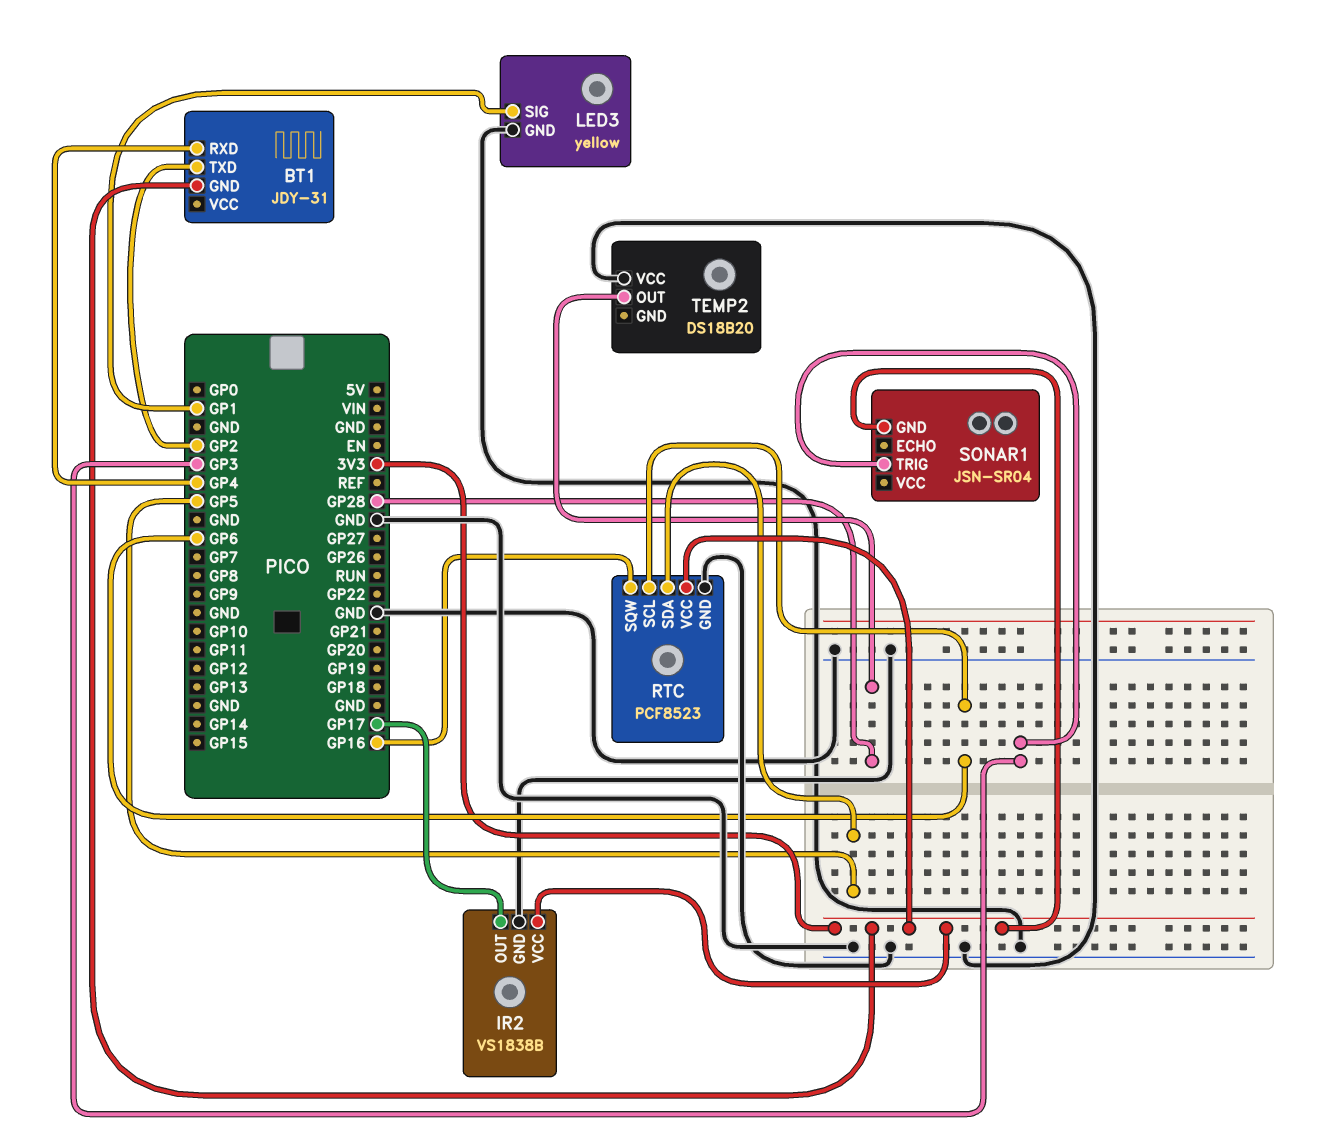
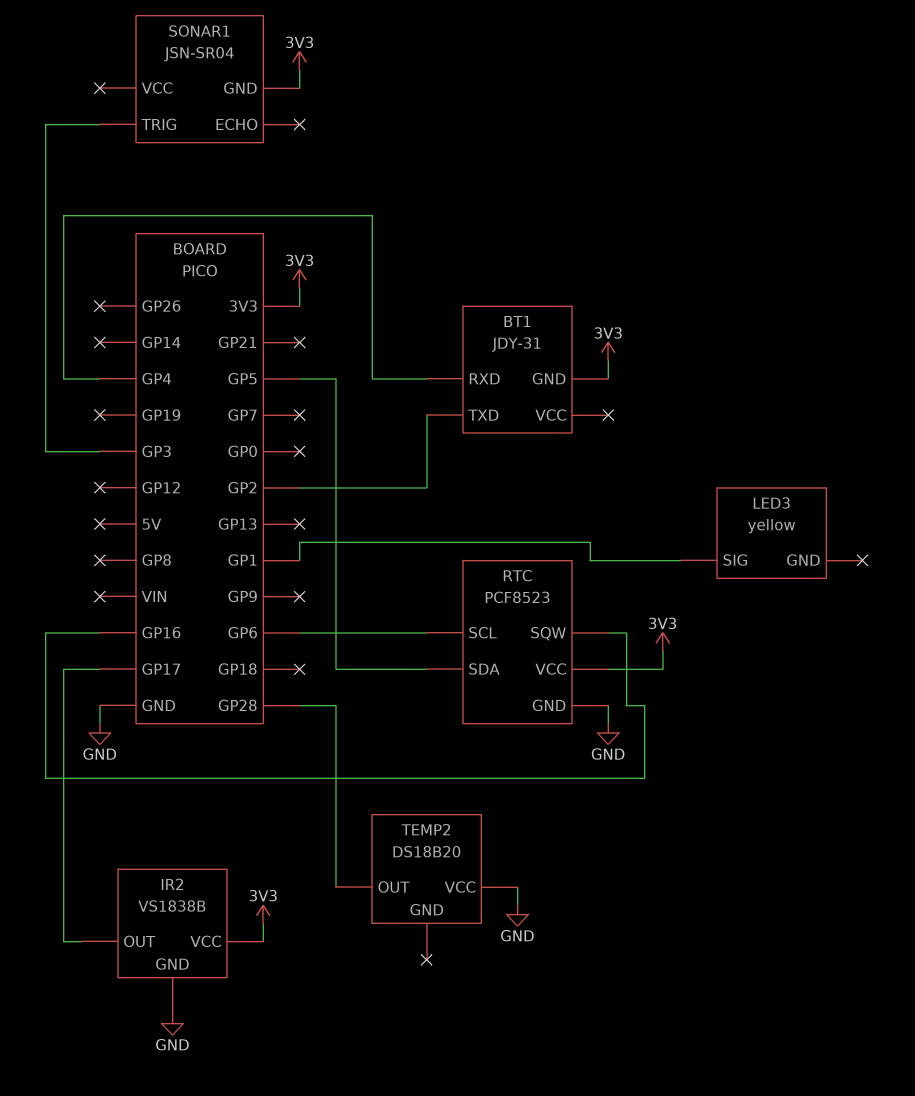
LED3 pin GND: GND -> none

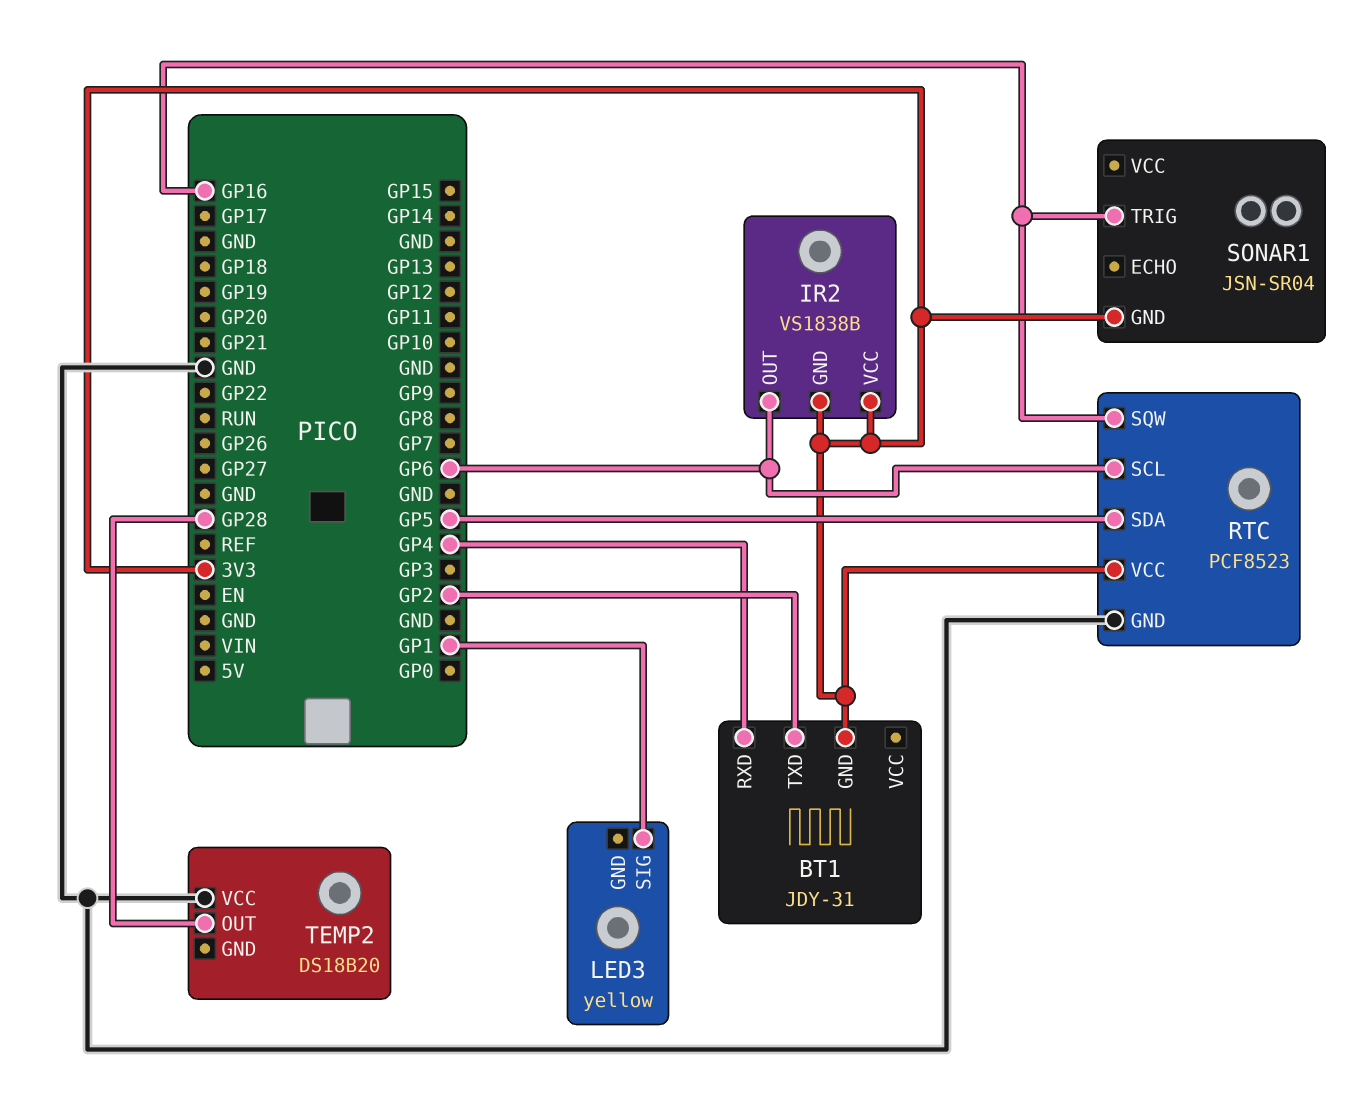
IR2 pin GND: GND -> 3V3
IR2 pin OUT: GP17 -> GP6
SONAR1 pin TRIG: GP3 -> GP16

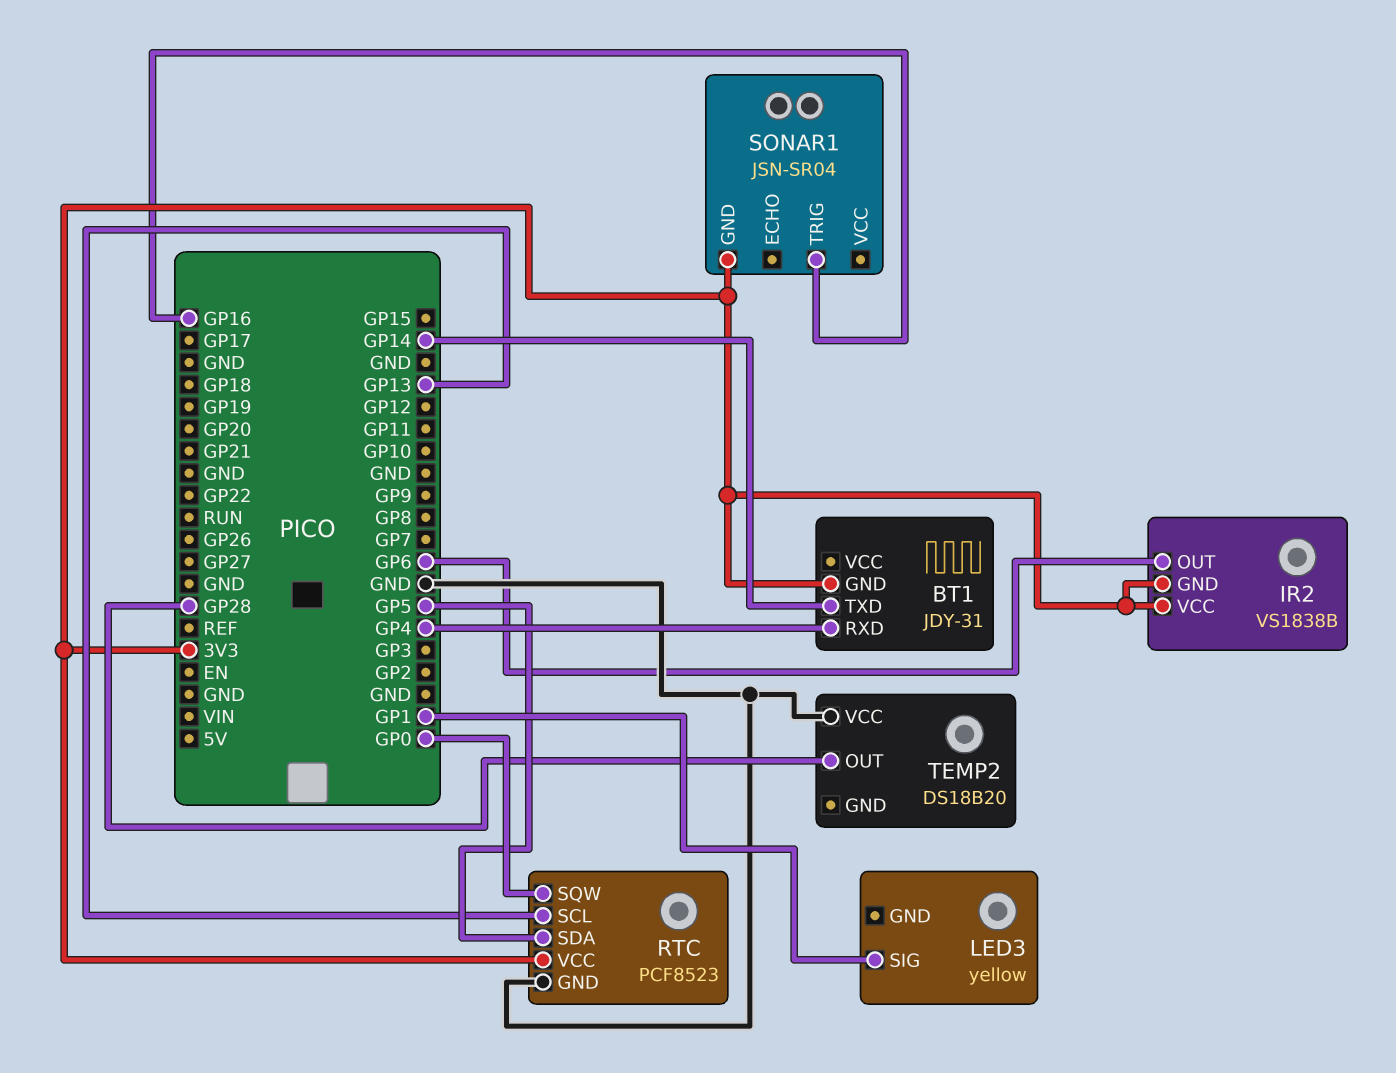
BT1 pin TXD: GP2 -> GP14
RTC pin SCL: GP6 -> GP13
RTC pin SQW: GP16 -> GP0

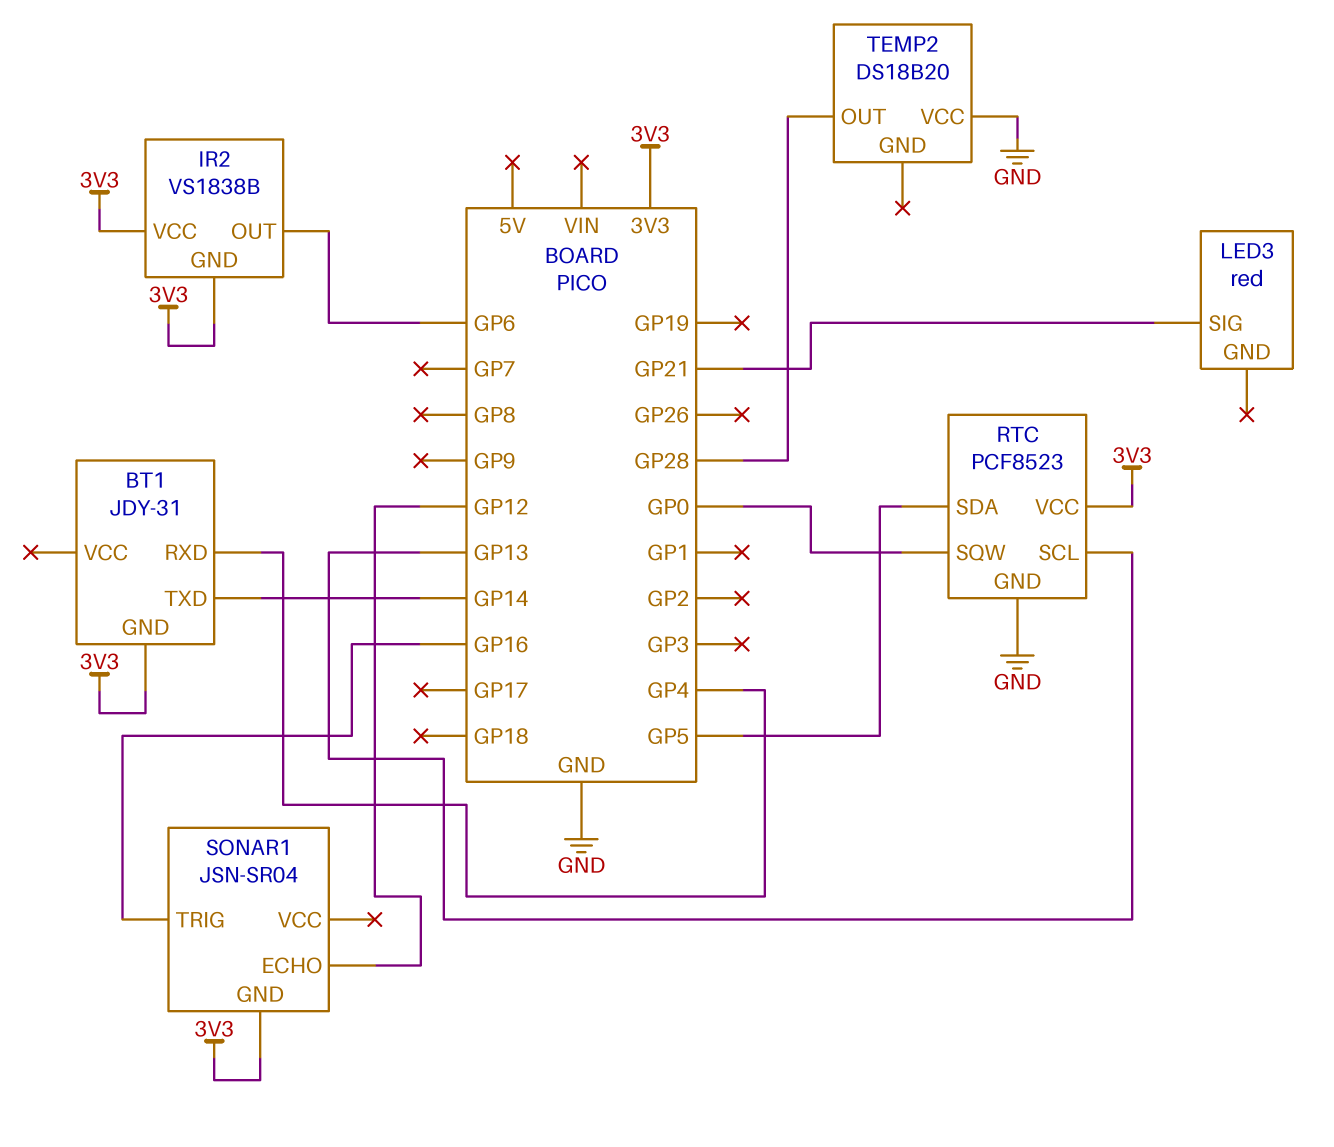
LED3: yellow -> red
LED3 pin SIG: GP1 -> GP21
SONAR1 pin ECHO: none -> GP12

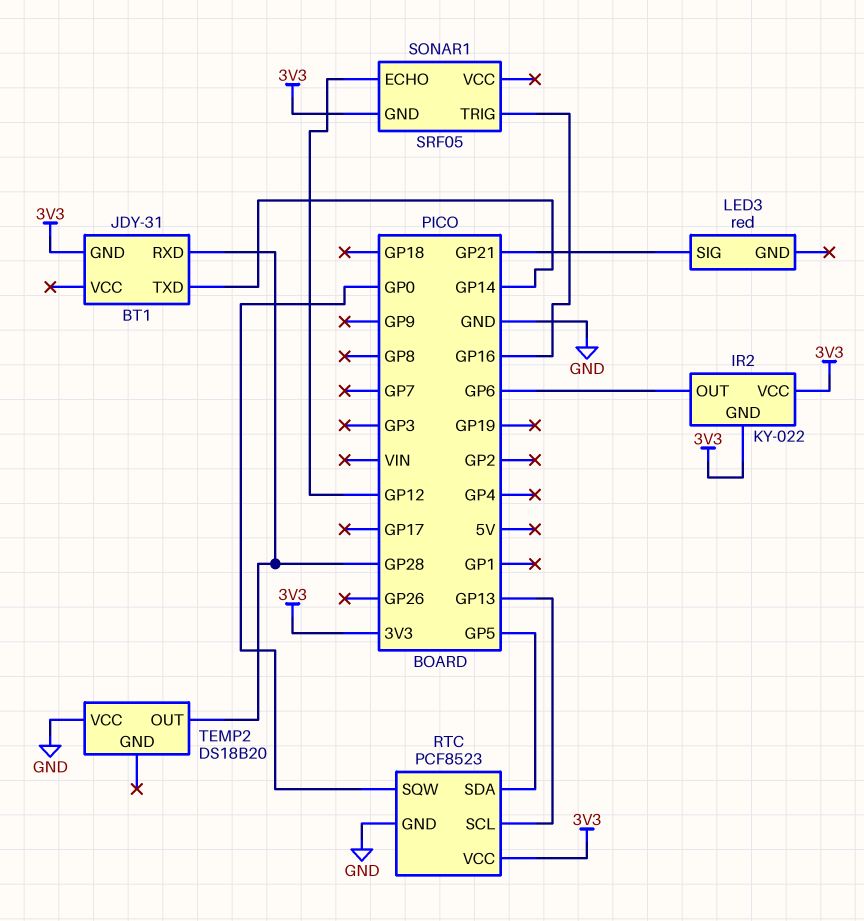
BT1 pin RXD: GP4 -> GP28
IR2: VS1838B -> KY-022
SONAR1: JSN-SR04 -> SRF05

